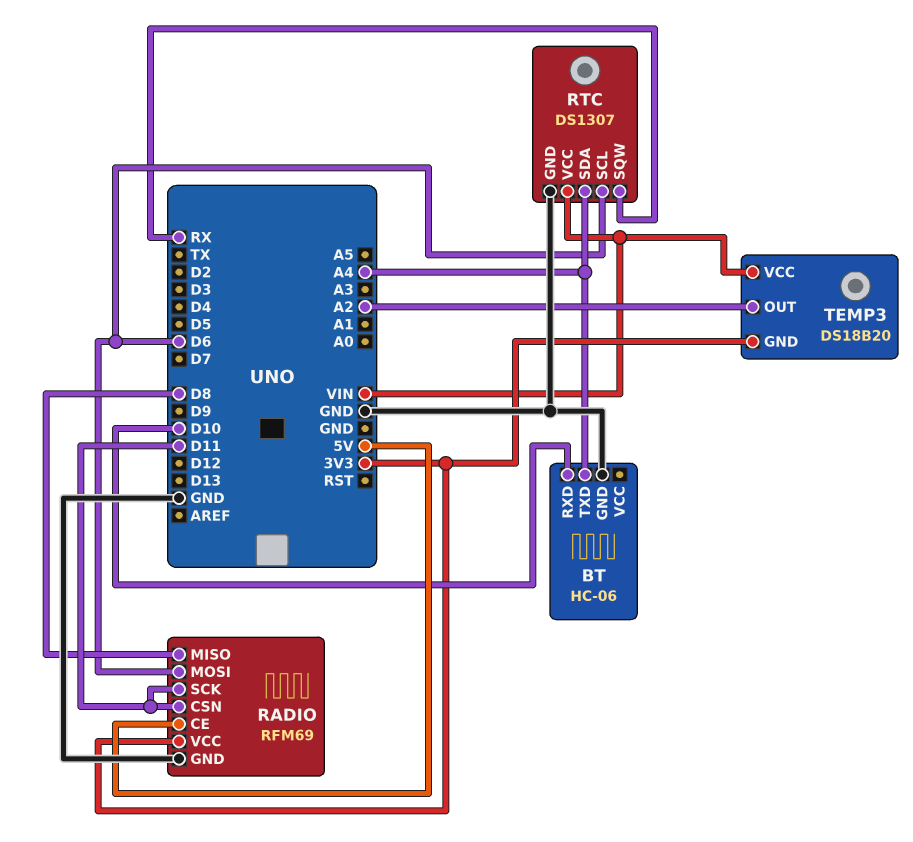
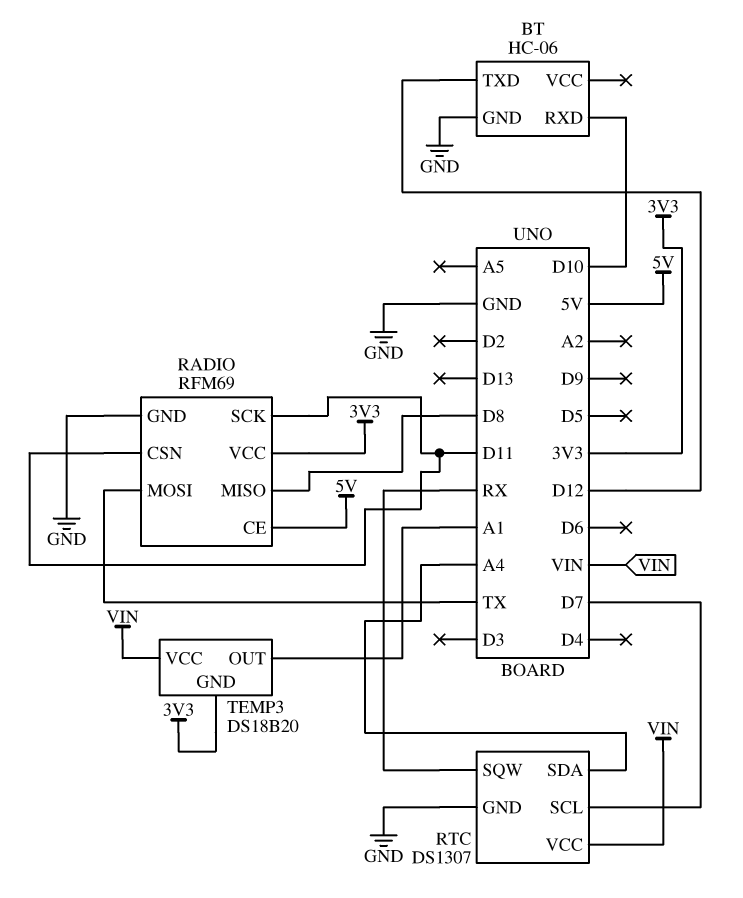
BT pin TXD: A4 -> D12
RADIO pin MOSI: D6 -> TX
RTC pin SCL: D6 -> D7
TEMP3 pin OUT: A2 -> A1

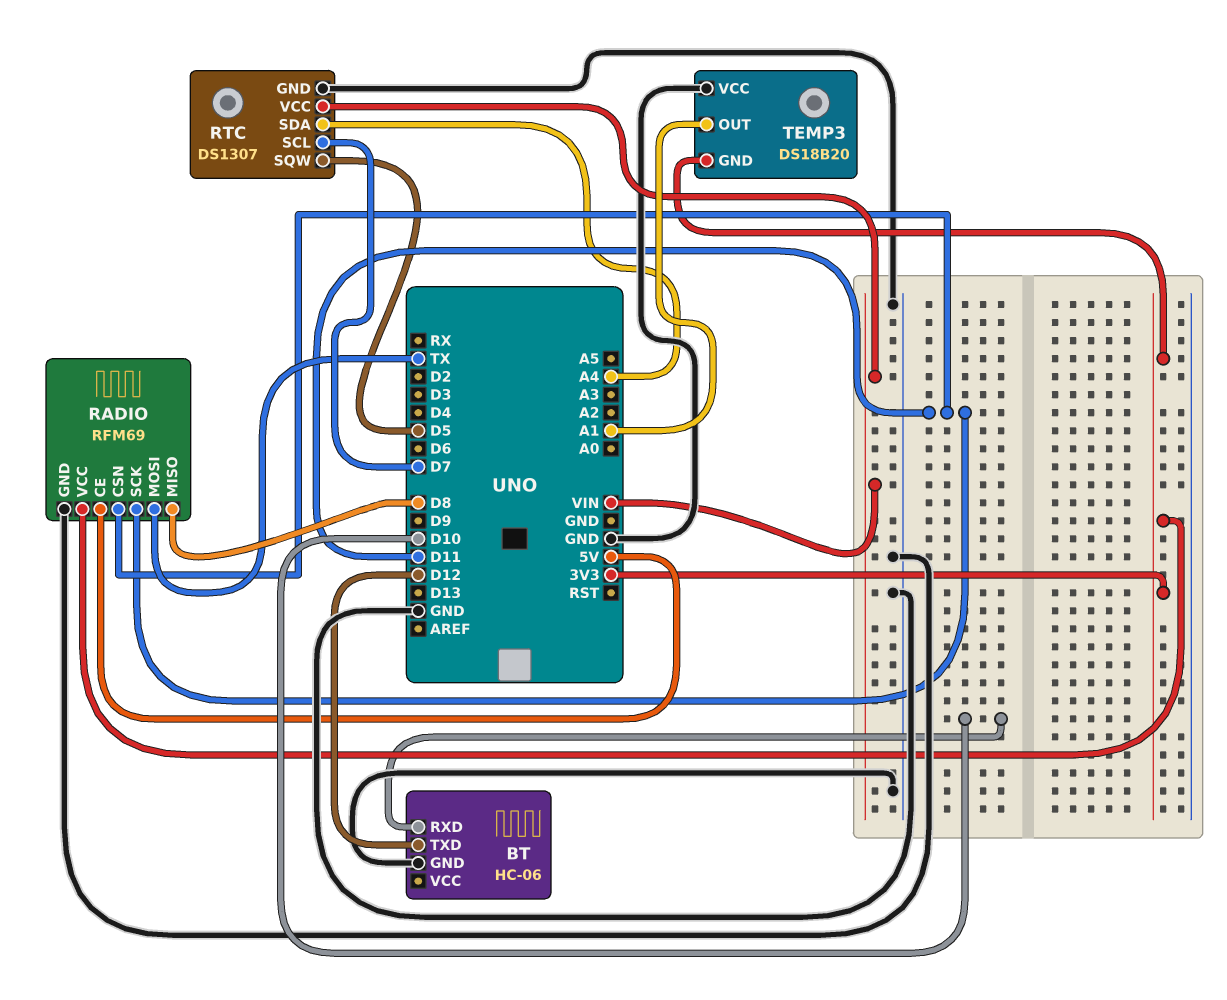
RTC pin SQW: RX -> D5
TEMP3 pin VCC: VIN -> GND

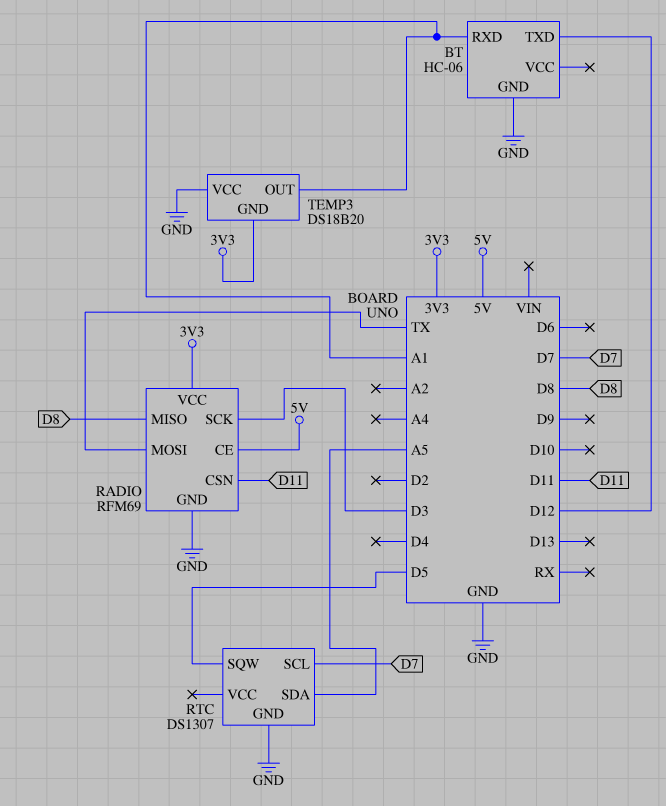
BT pin RXD: D10 -> A1
RADIO pin SCK: D11 -> D3
RTC pin SDA: A4 -> A5
RTC pin VCC: VIN -> none

